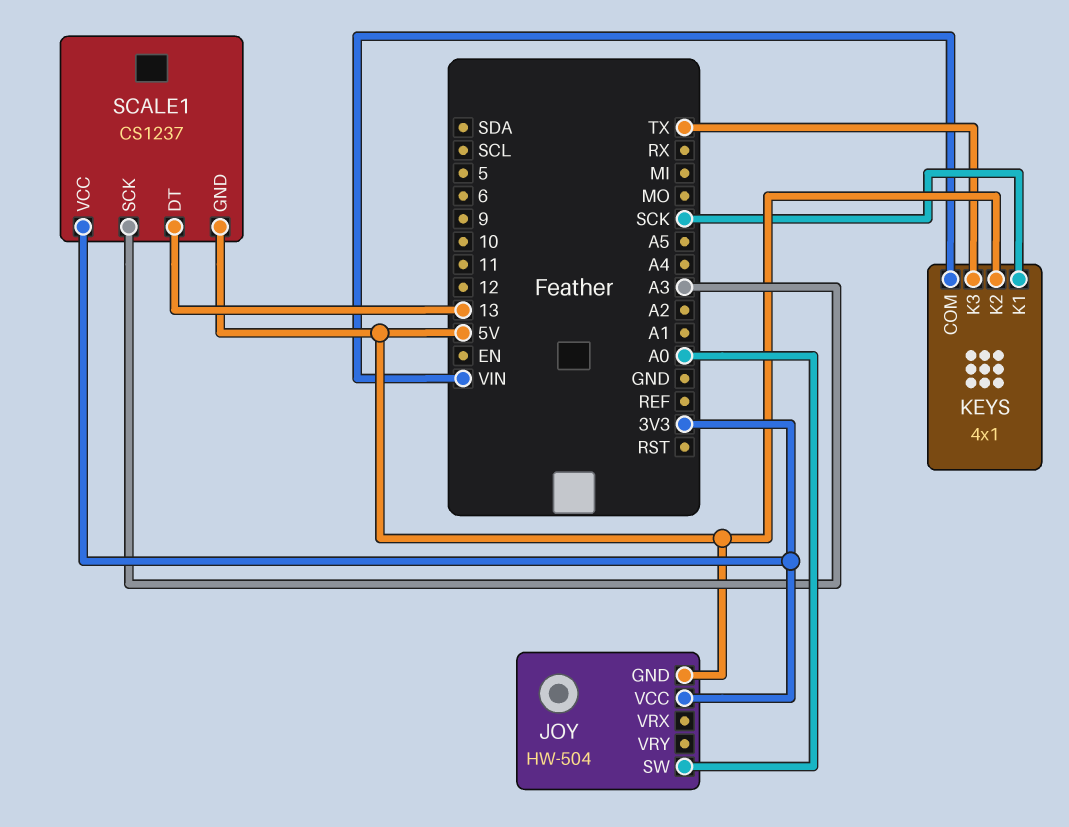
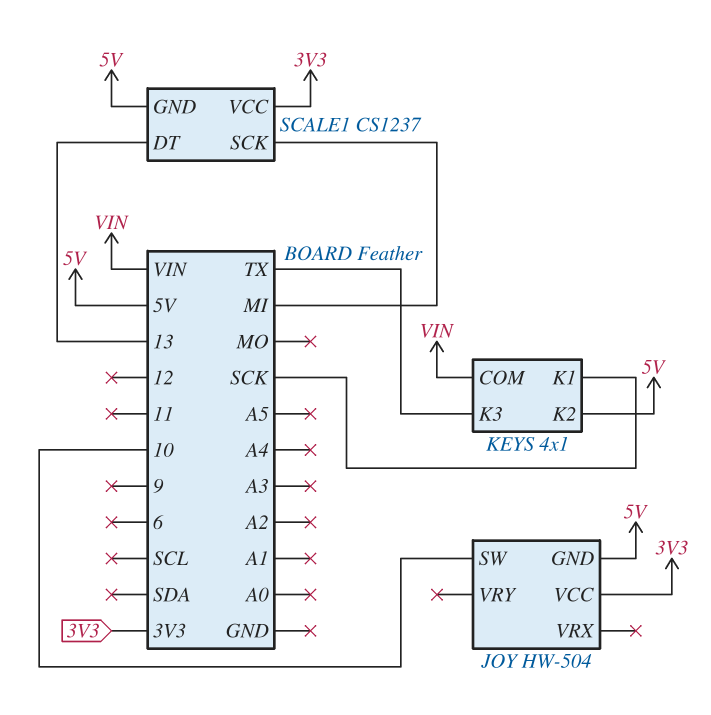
JOY pin SW: A0 -> 10
SCALE1 pin SCK: A3 -> MI

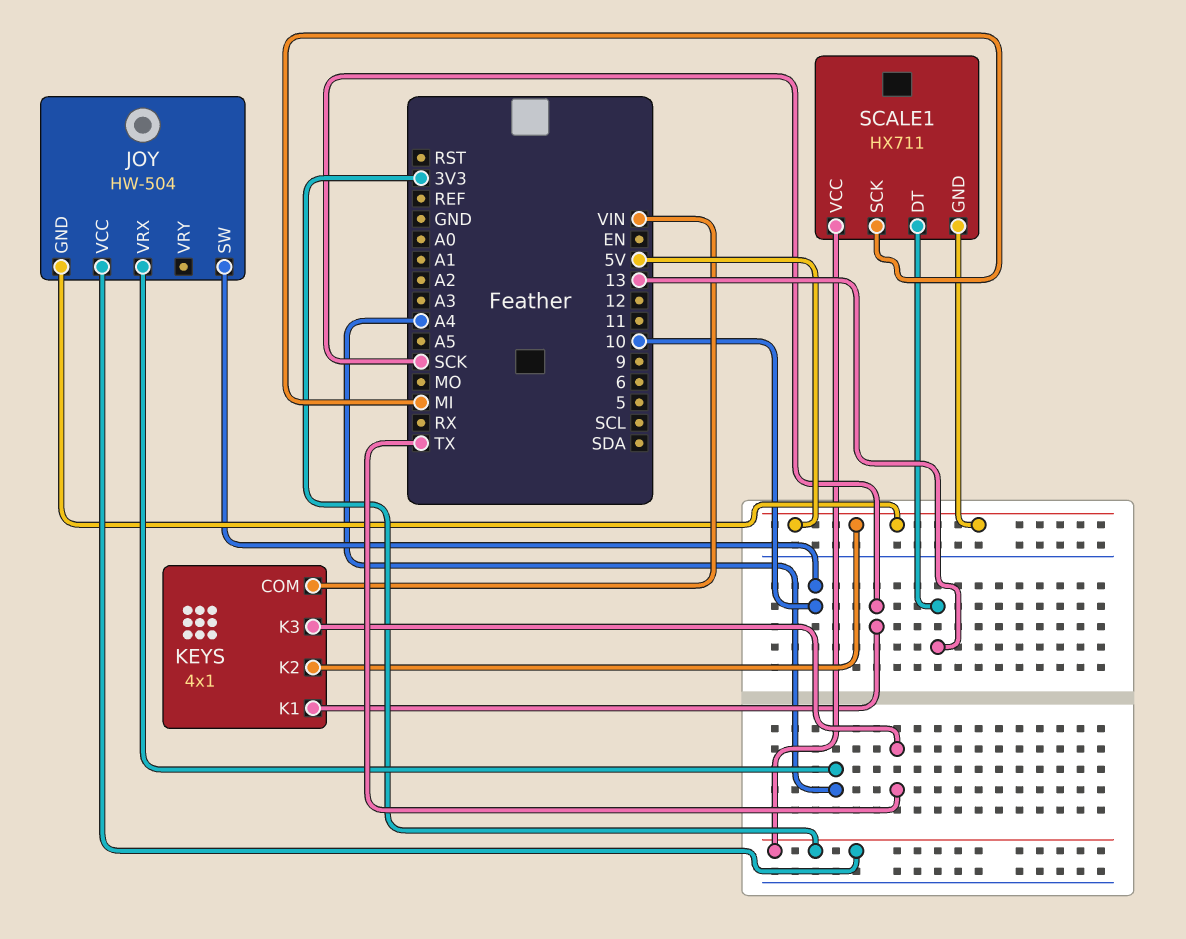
JOY pin VRX: none -> A4
SCALE1: CS1237 -> HX711

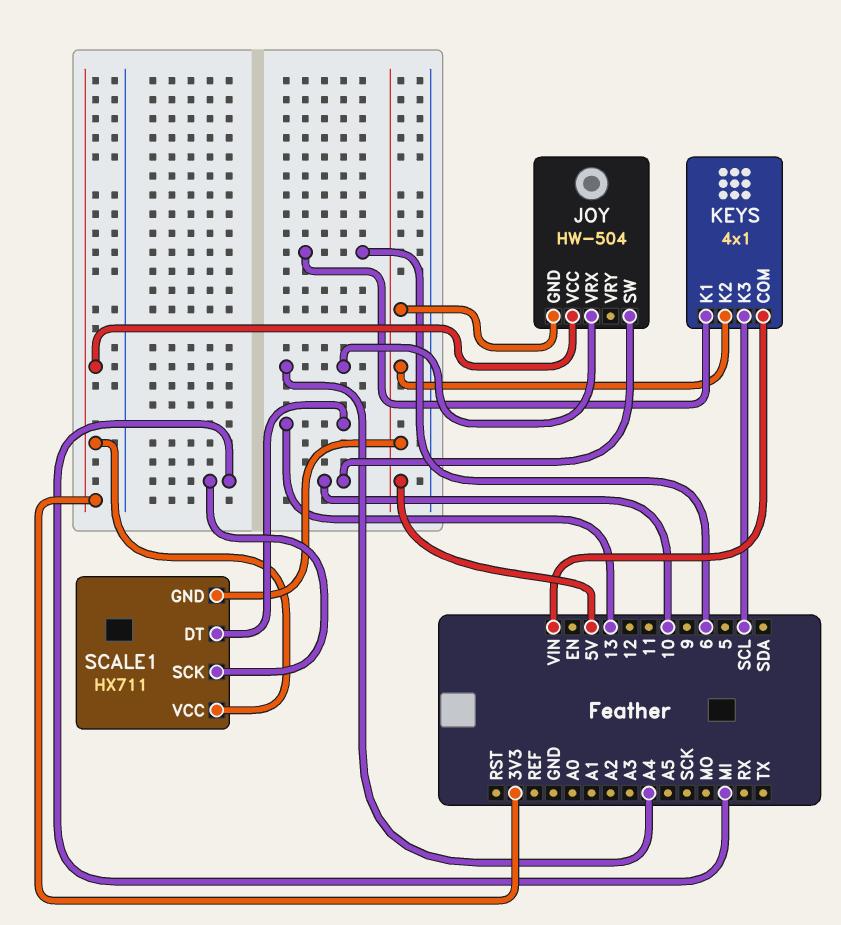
KEYS pin K1: SCK -> 6
KEYS pin K3: TX -> SCL

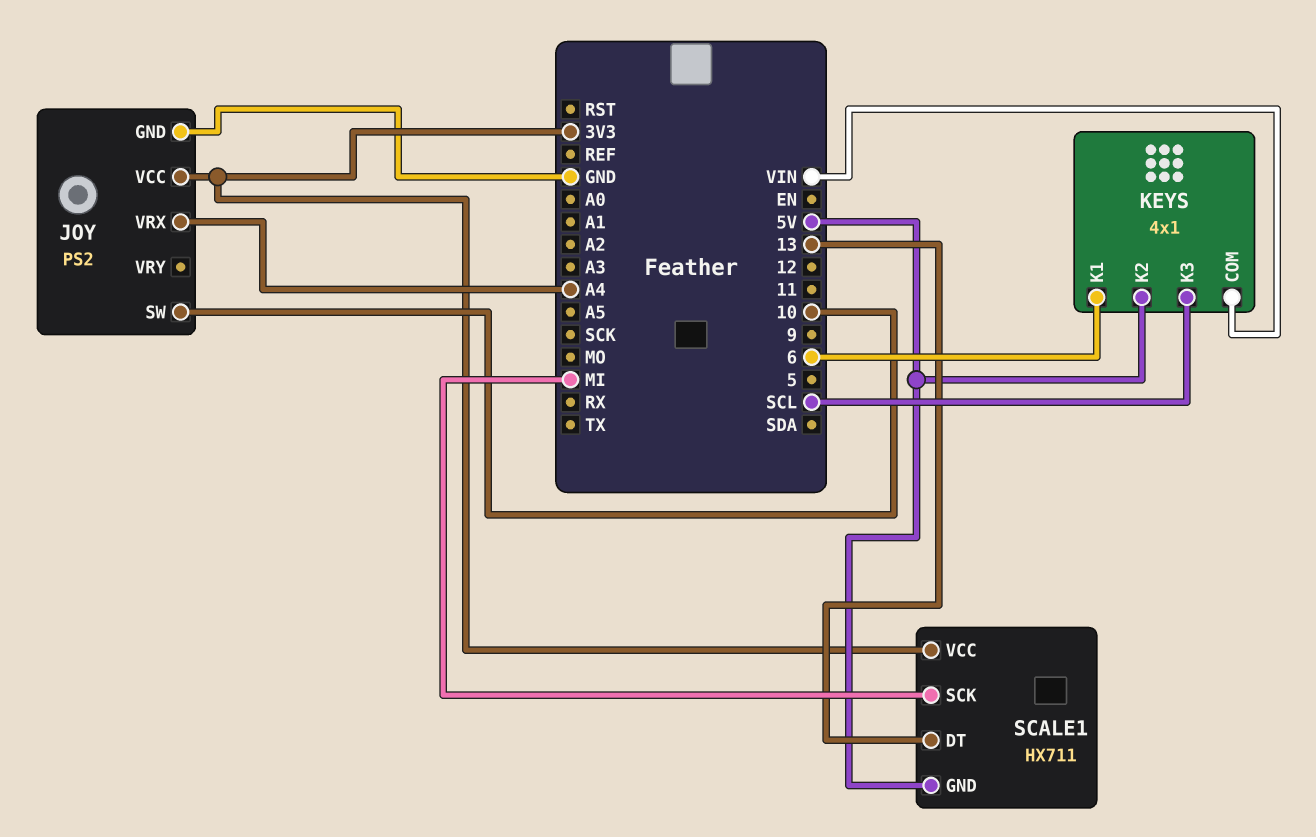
JOY: HW-504 -> PS2
JOY pin GND: 5V -> GND

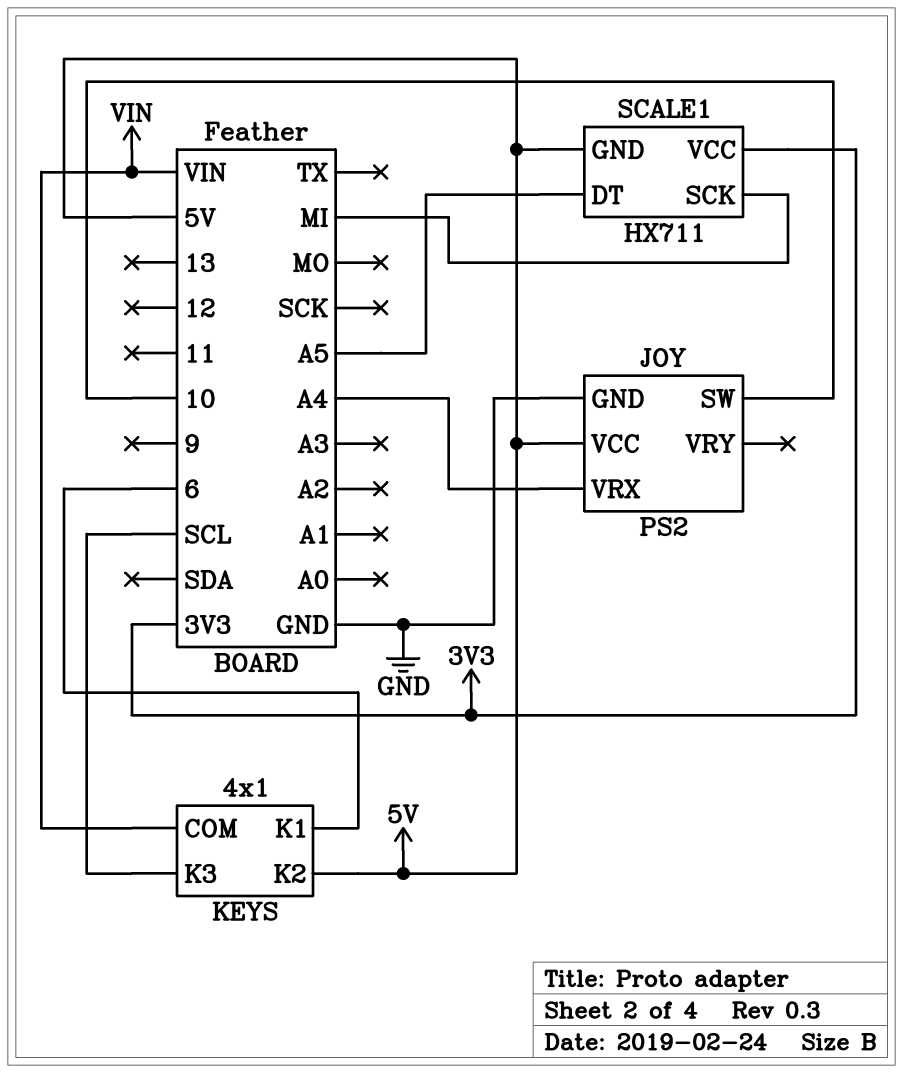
JOY pin VCC: 3V3 -> 5V
SCALE1 pin DT: 13 -> A5

